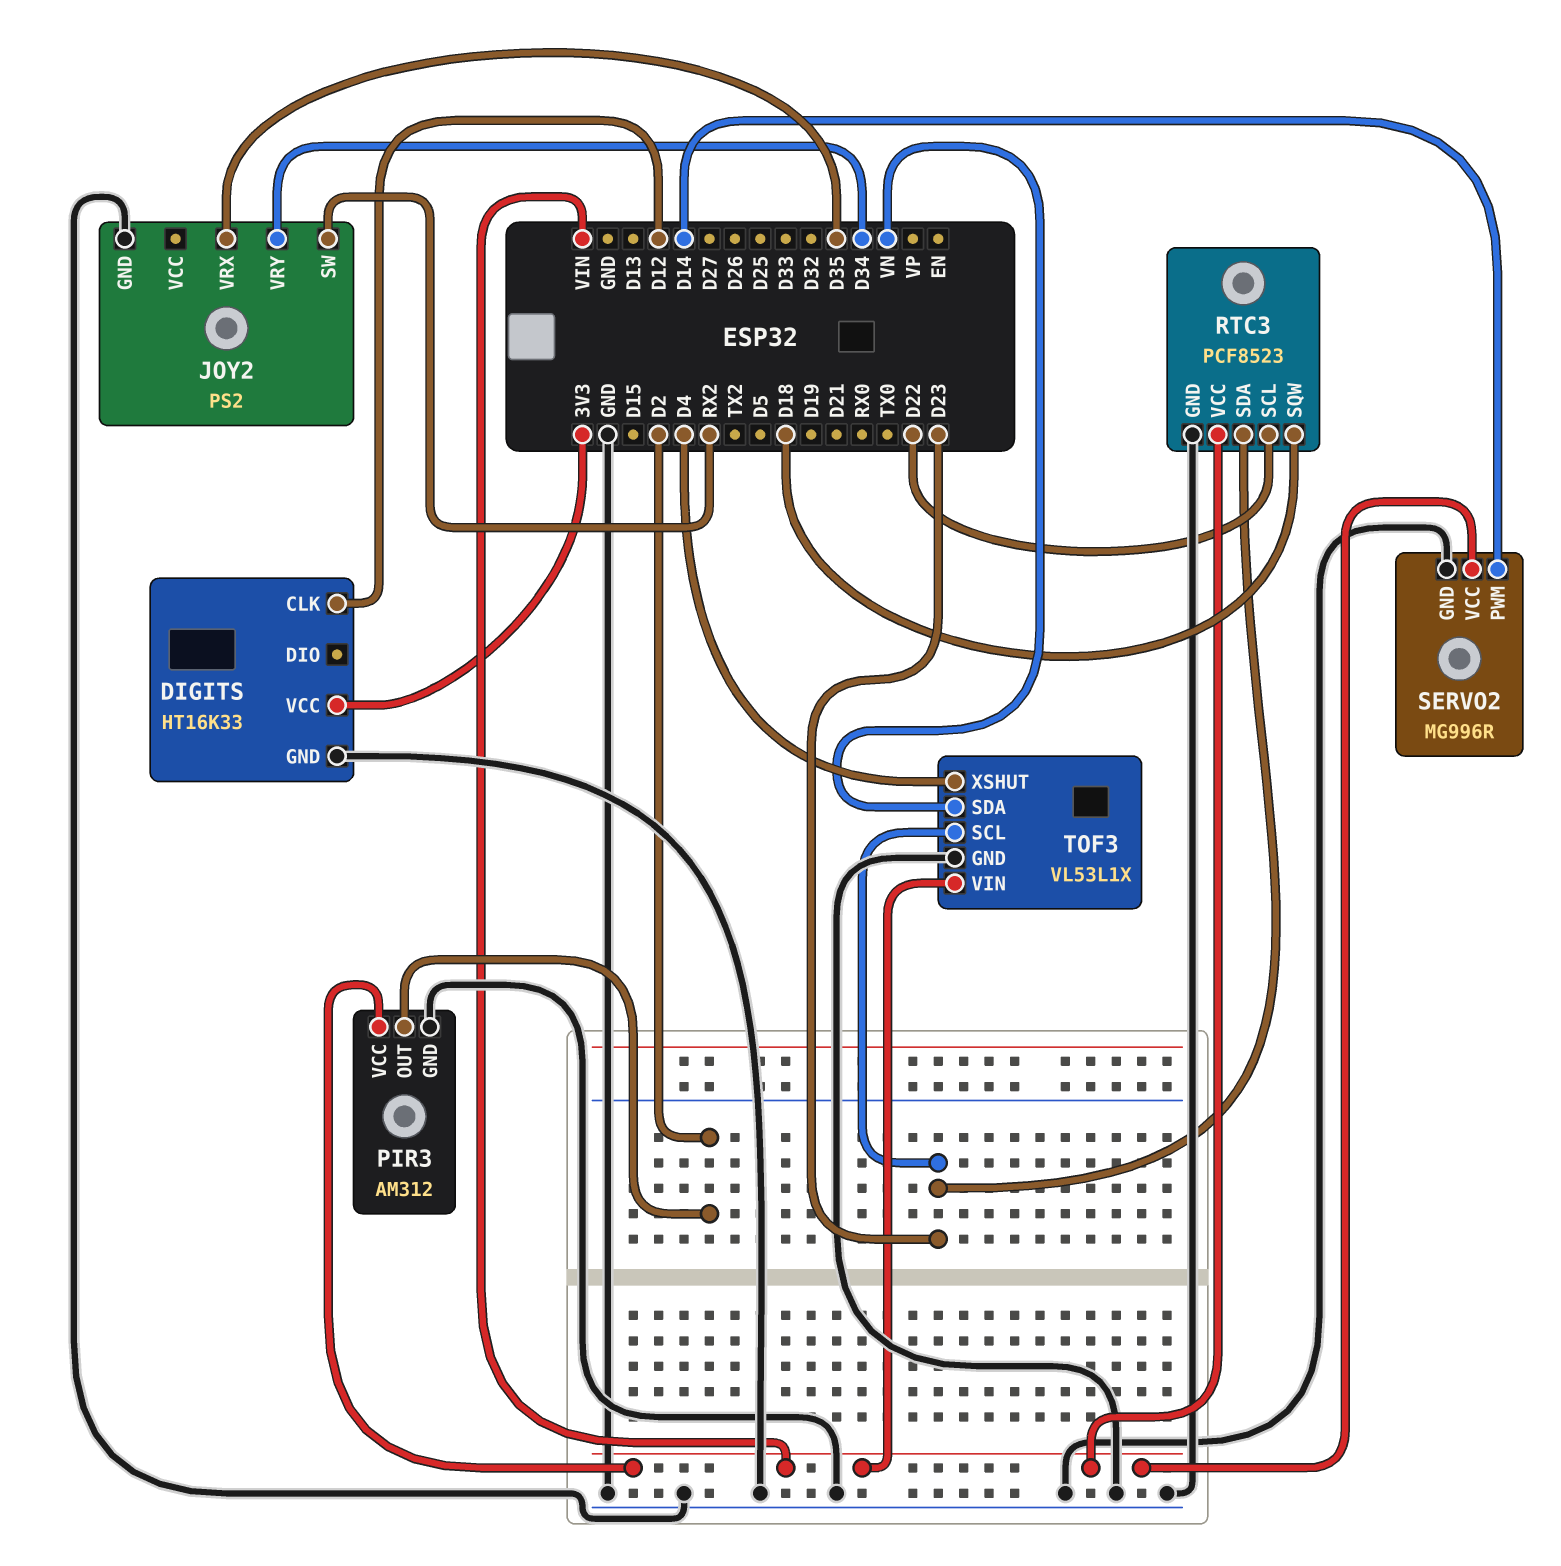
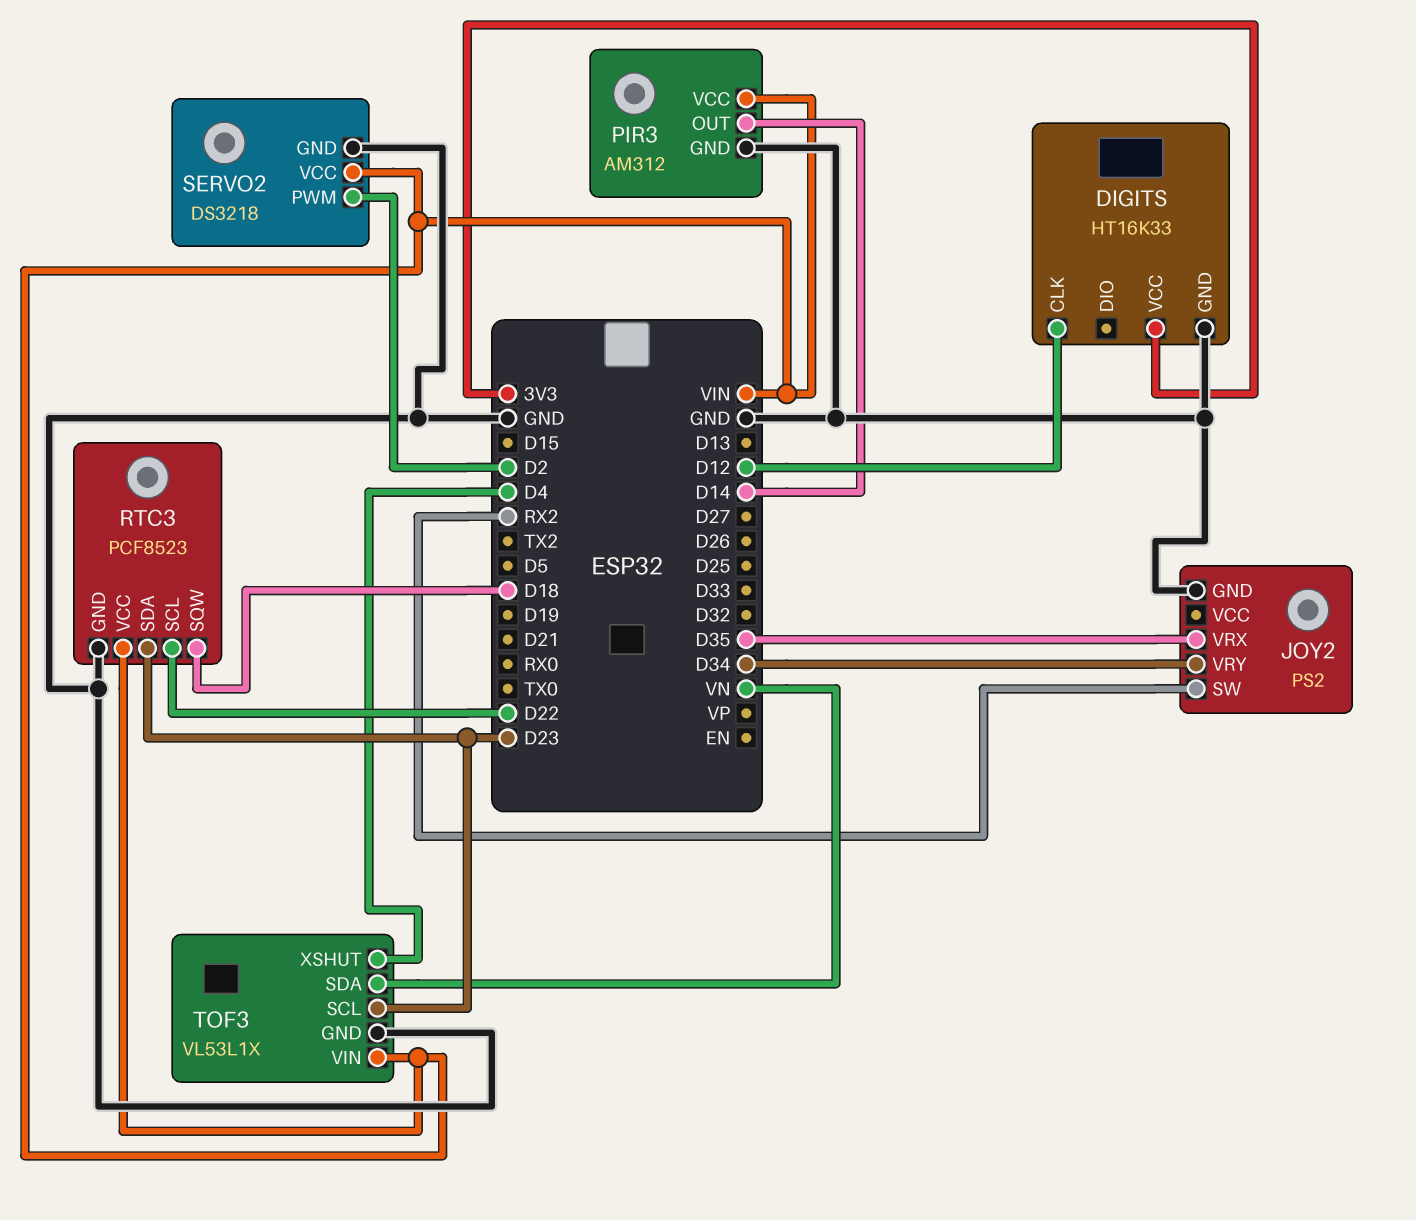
PIR3 pin OUT: D2 -> D14
SERVO2: MG996R -> DS3218
SERVO2 pin PWM: D14 -> D2

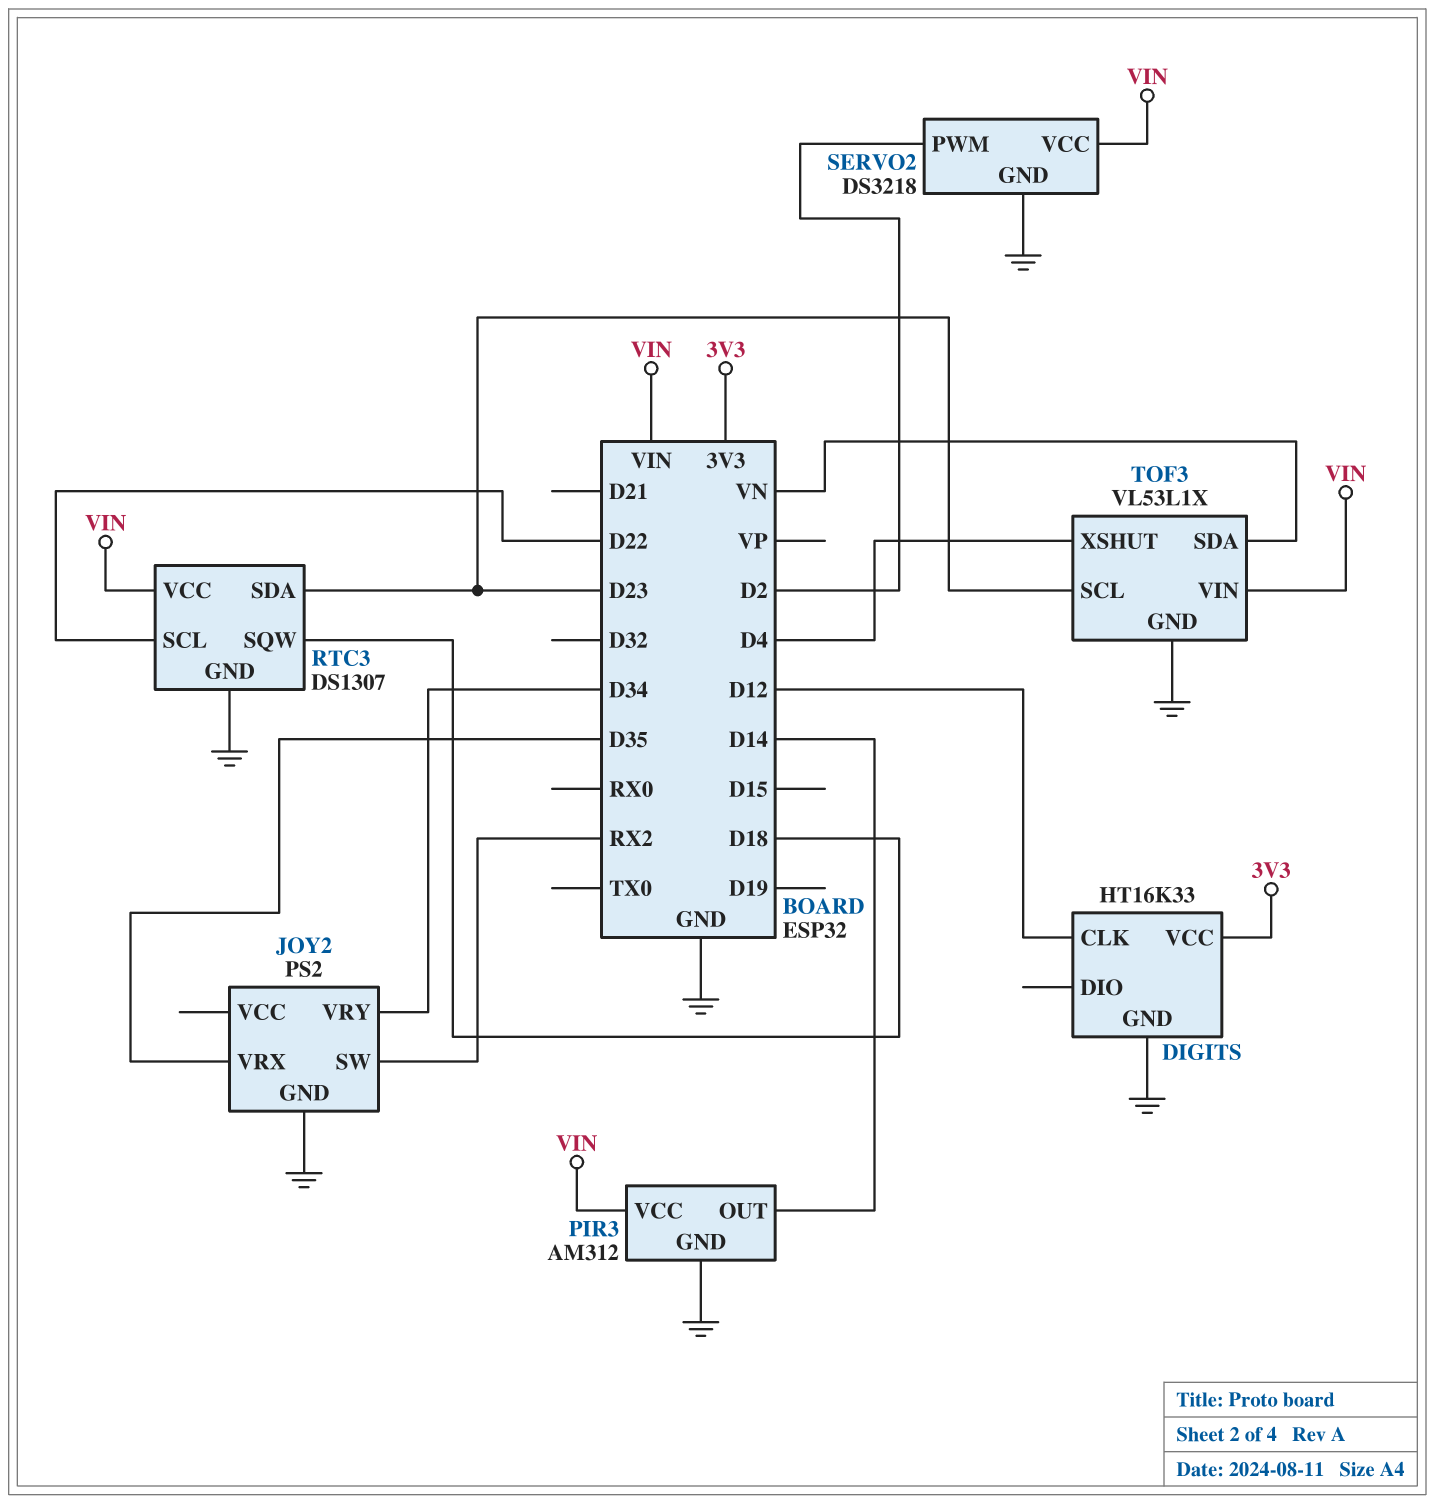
RTC3: PCF8523 -> DS1307

